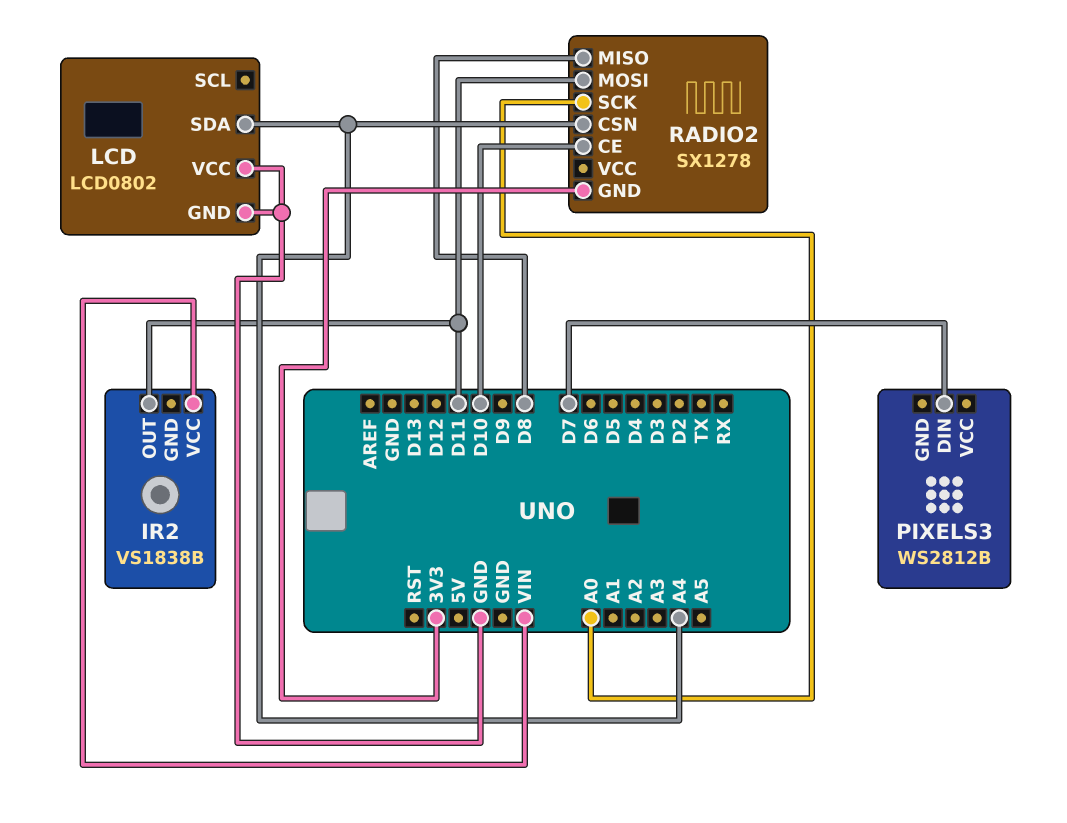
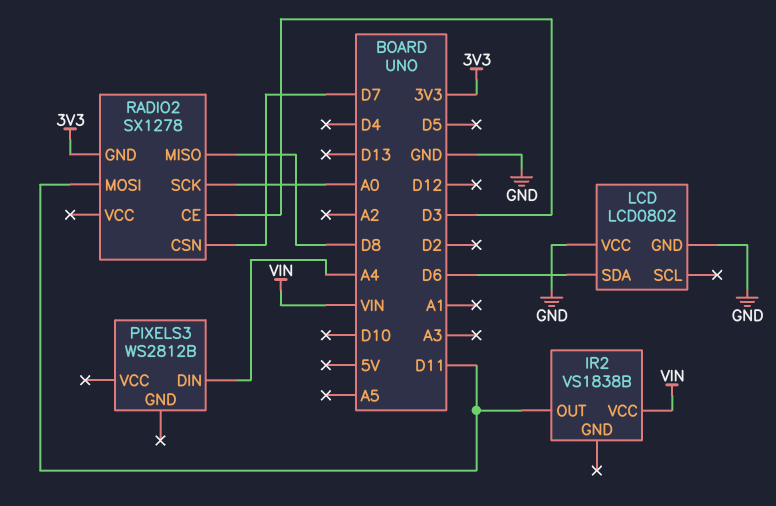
LCD pin SDA: A4 -> D6
PIXELS3 pin DIN: D7 -> A4
RADIO2 pin CE: D10 -> D3
RADIO2 pin CSN: A4 -> D7

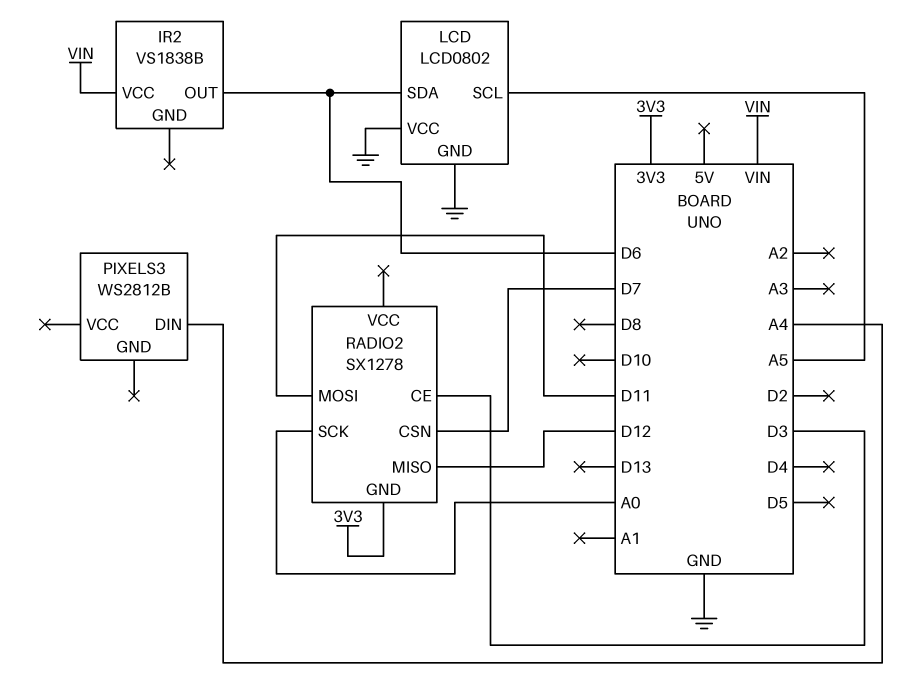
IR2 pin OUT: D11 -> D6
LCD pin SCL: none -> A5
RADIO2 pin MISO: D8 -> D12

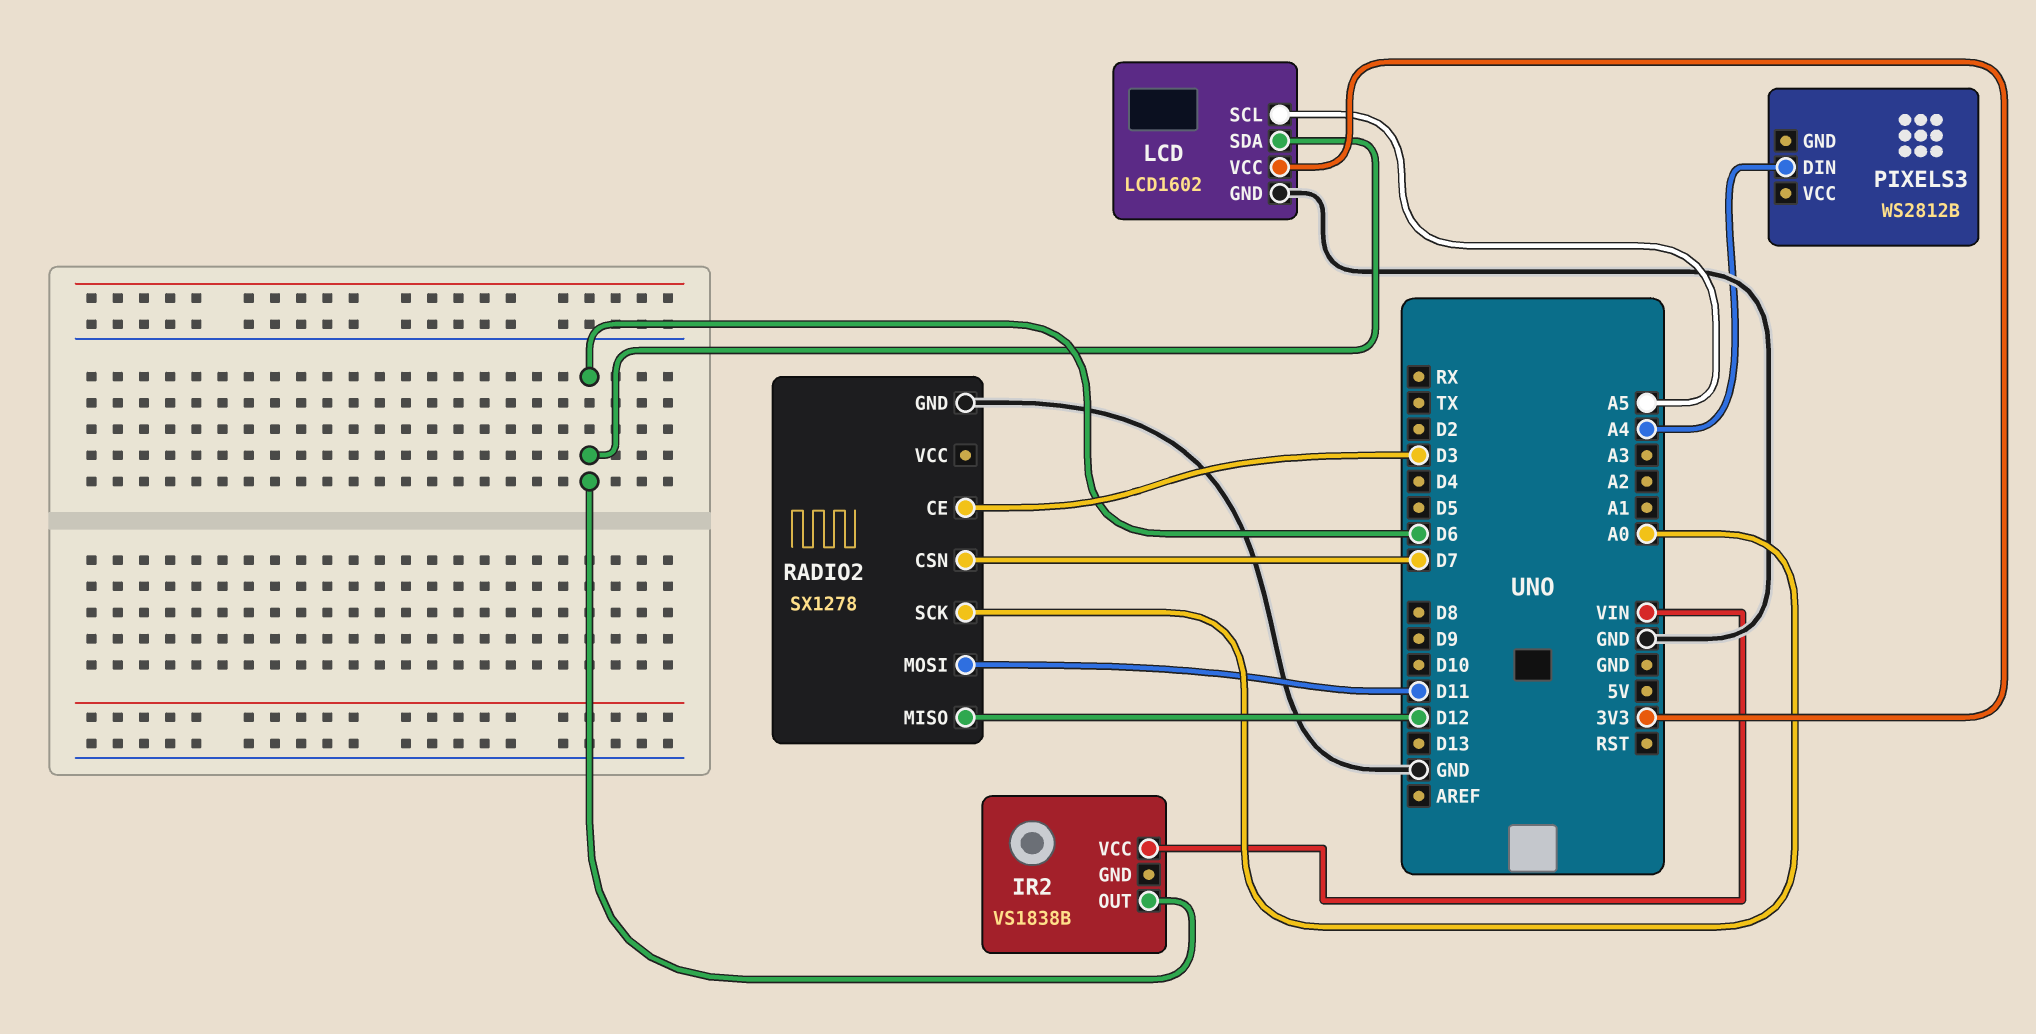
LCD: LCD0802 -> LCD1602
LCD pin VCC: GND -> 3V3
RADIO2 pin GND: 3V3 -> GND

